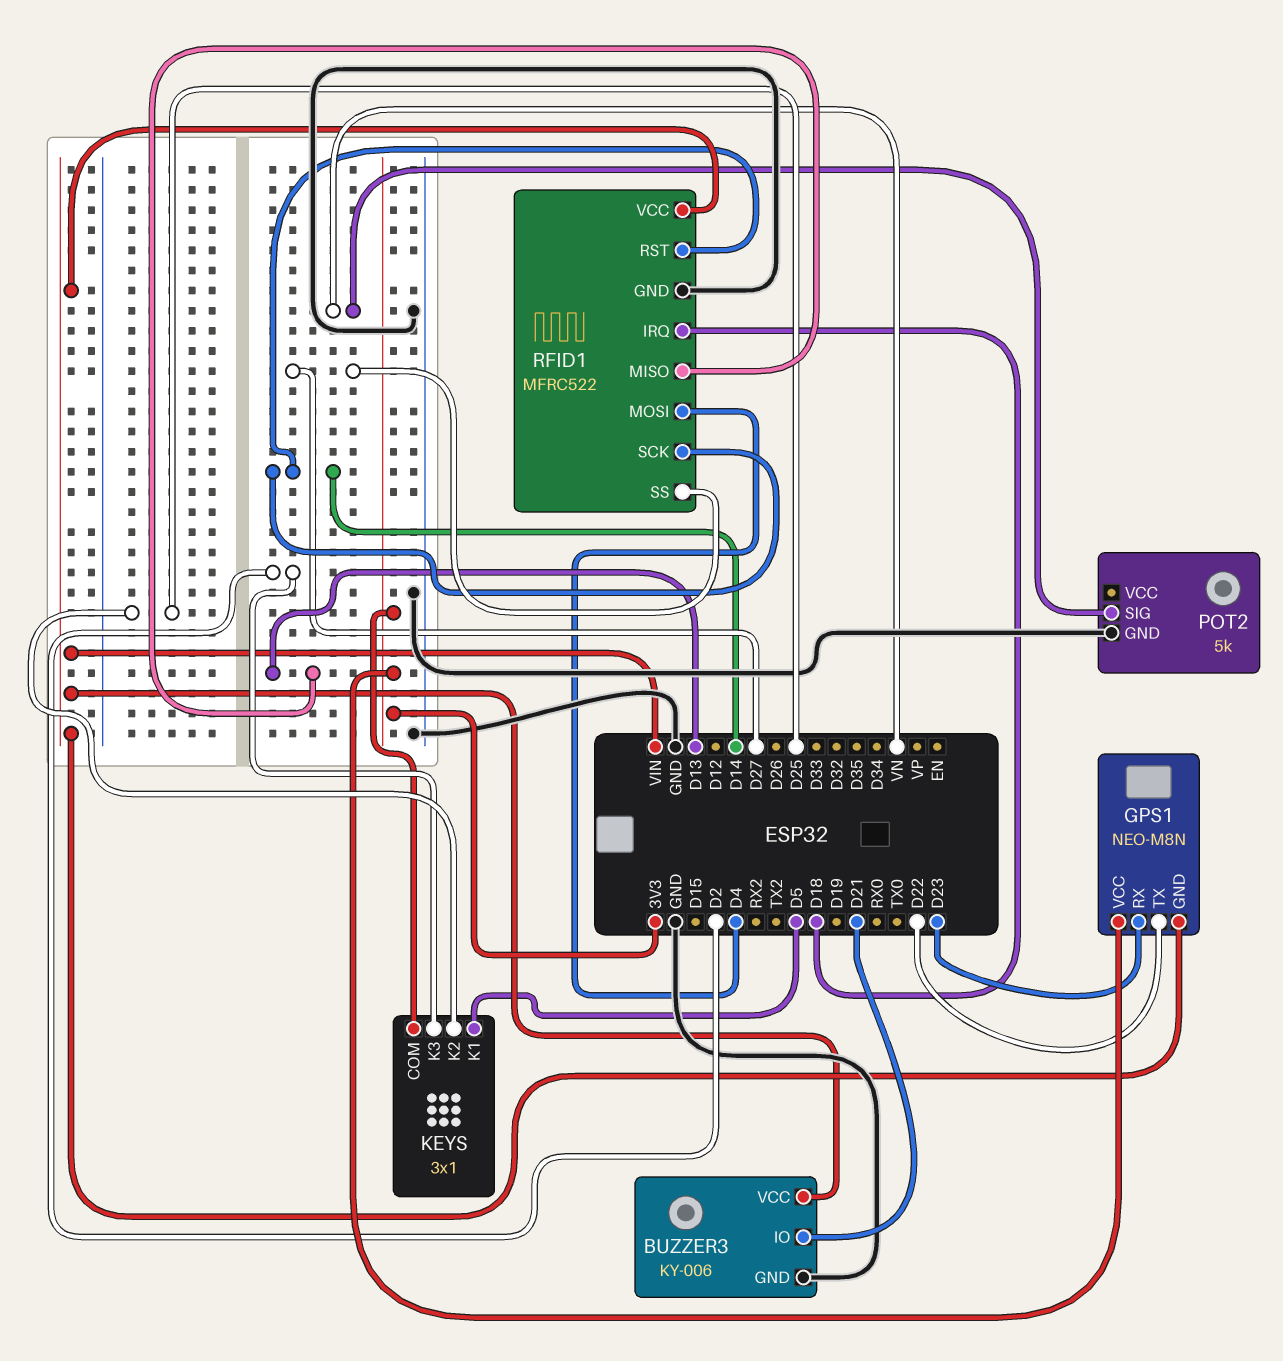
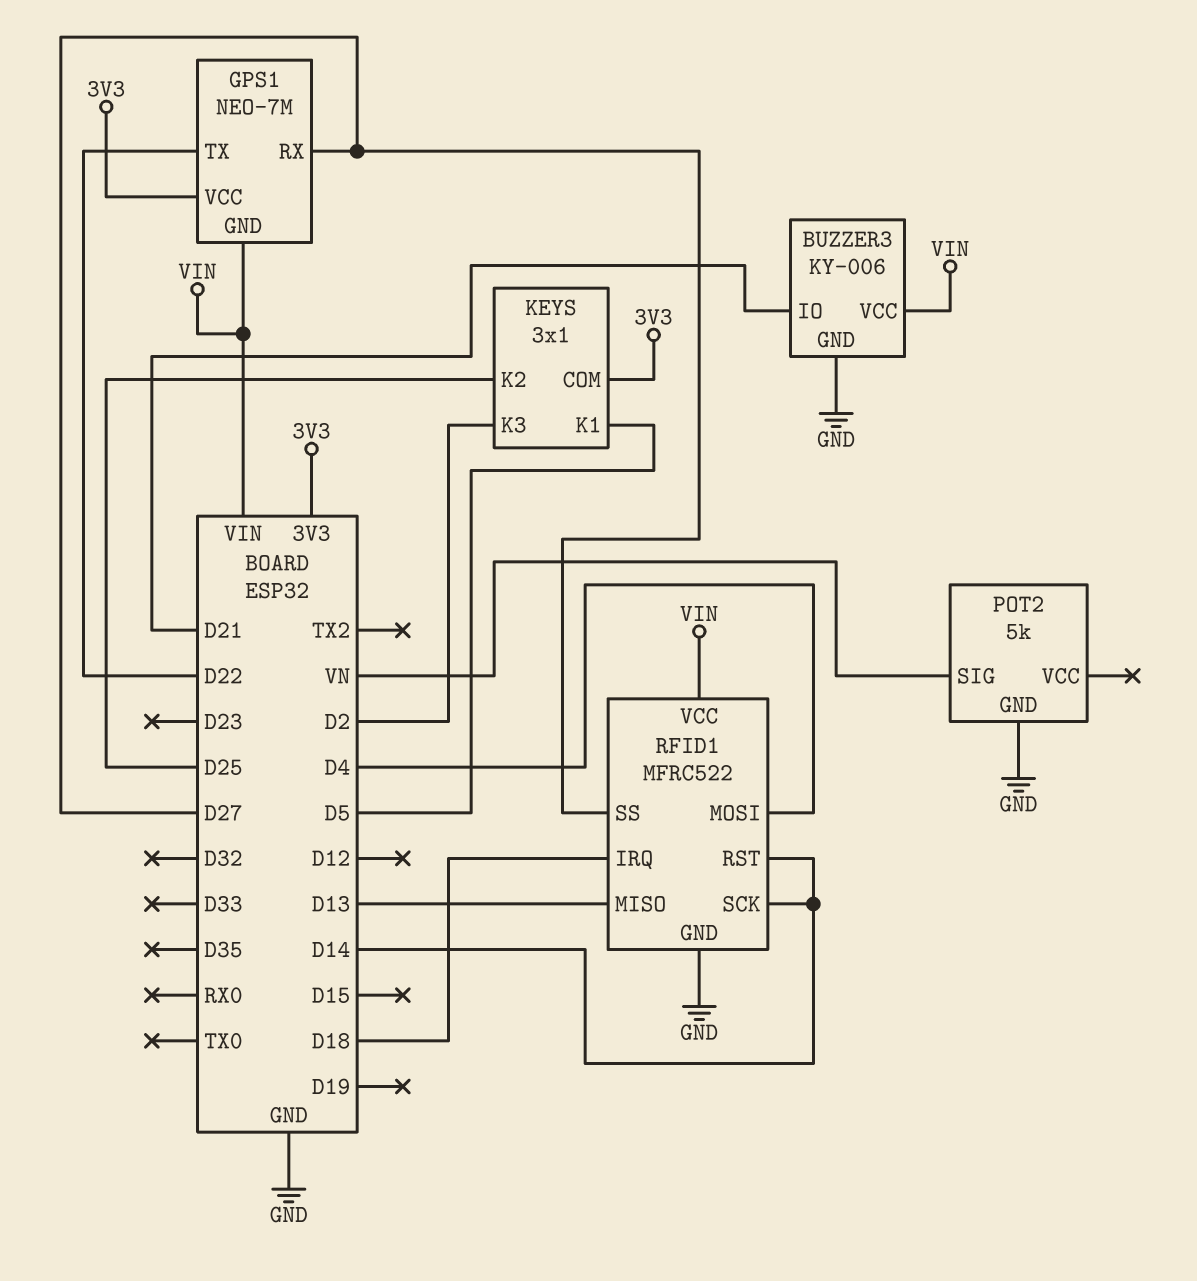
GPS1: NEO-M8N -> NEO-7M
GPS1 pin RX: D23 -> D27

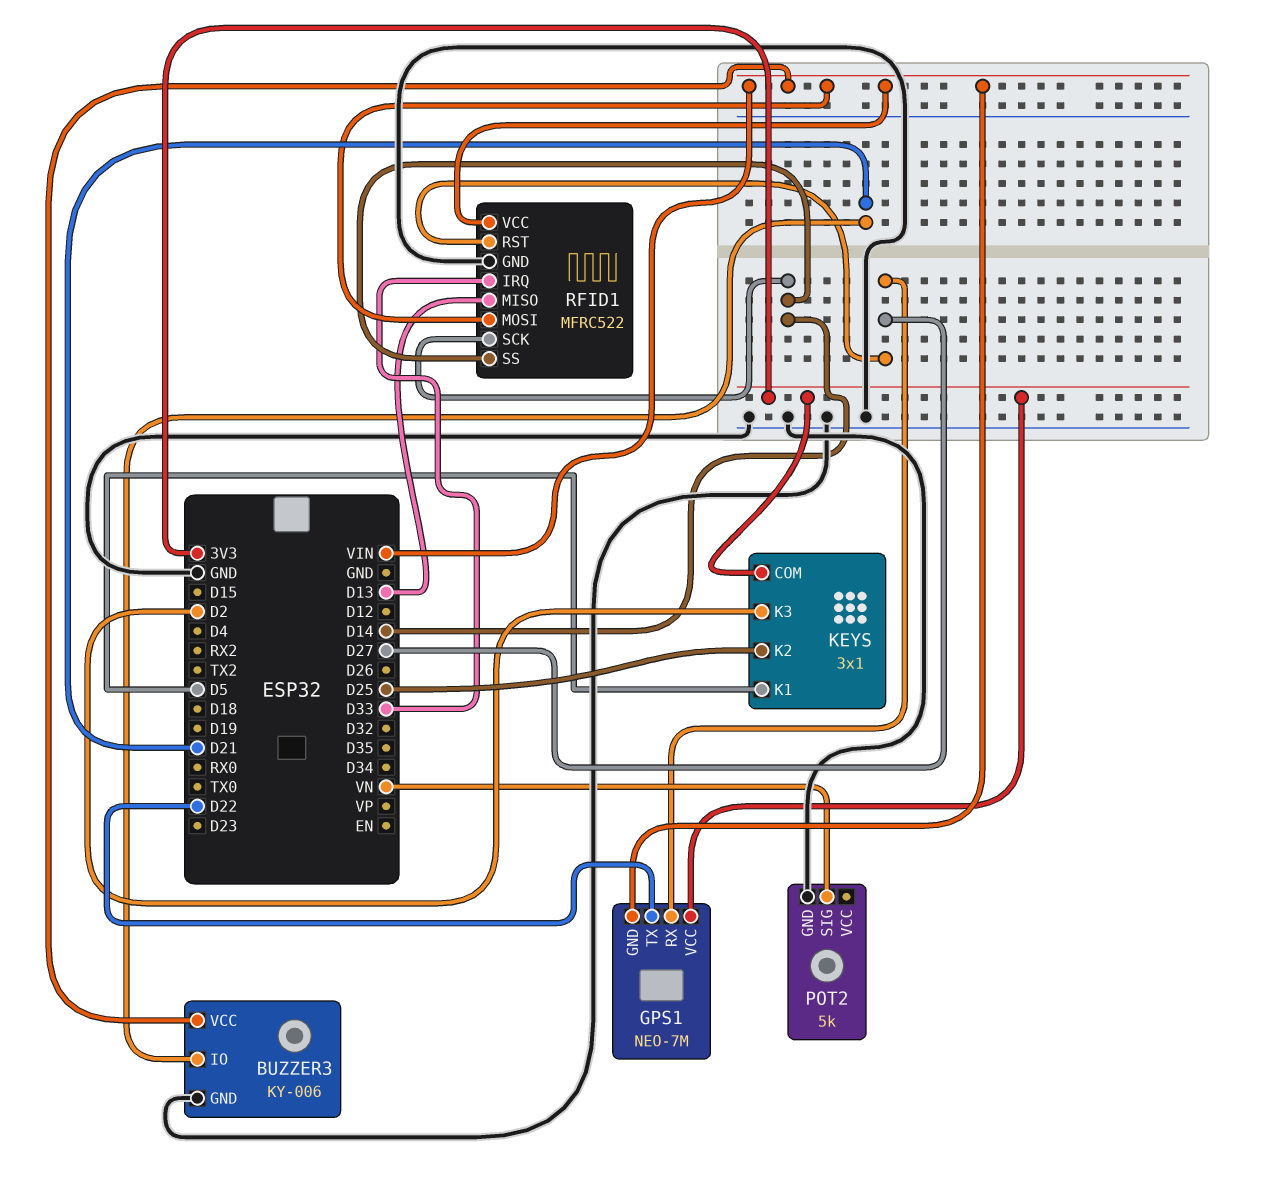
RFID1 pin IRQ: D18 -> D33
RFID1 pin MOSI: D4 -> VIN
RFID1 pin RST: D14 -> D27
RFID1 pin SS: D27 -> D14

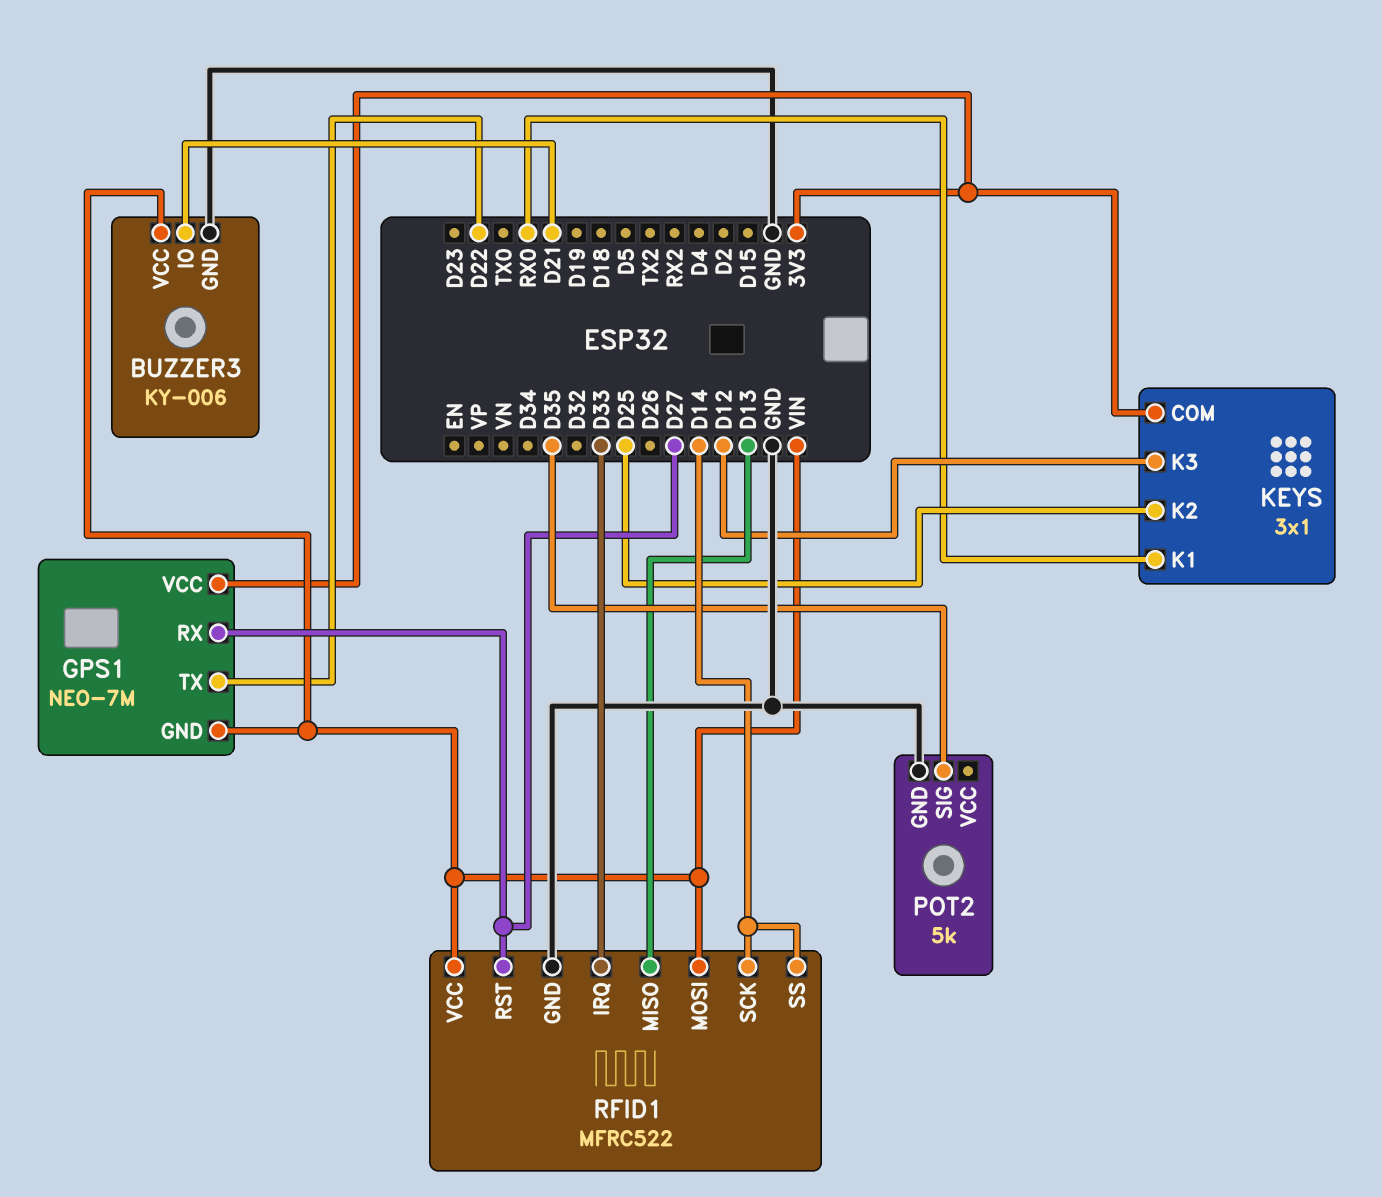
KEYS pin K1: D5 -> RX0
KEYS pin K3: D2 -> D12
POT2 pin SIG: VN -> D35

